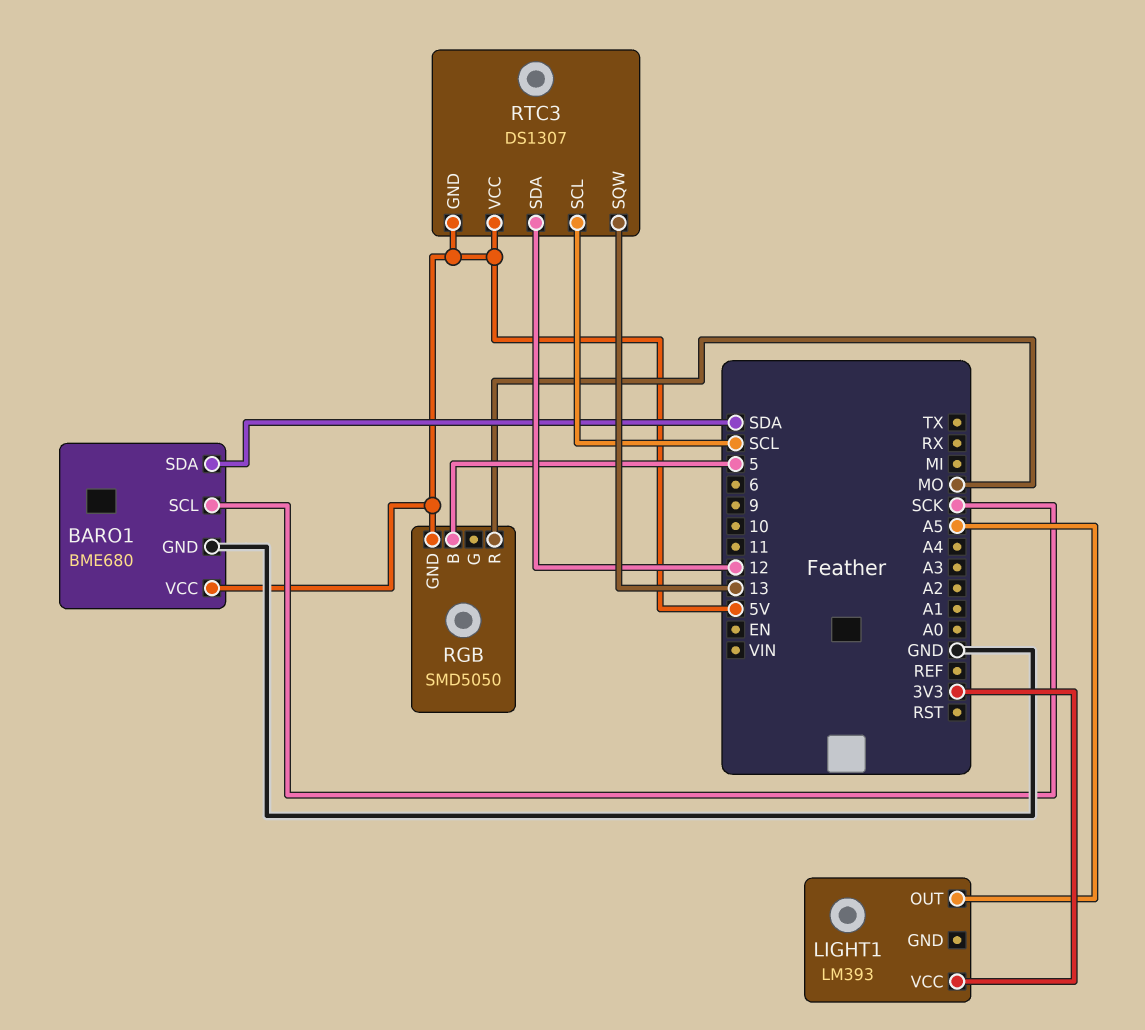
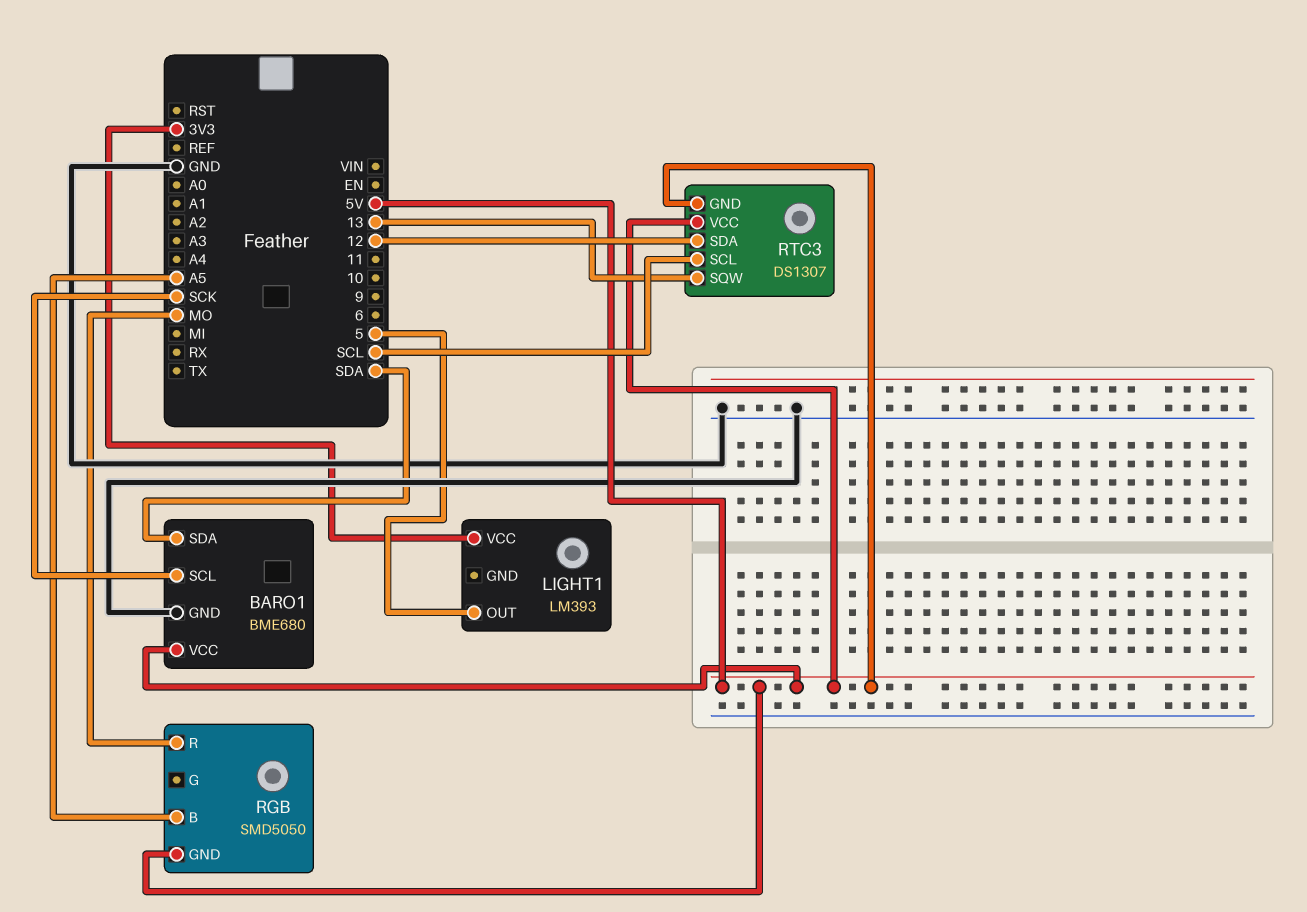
LIGHT1 pin OUT: A5 -> 5
RGB pin B: 5 -> A5

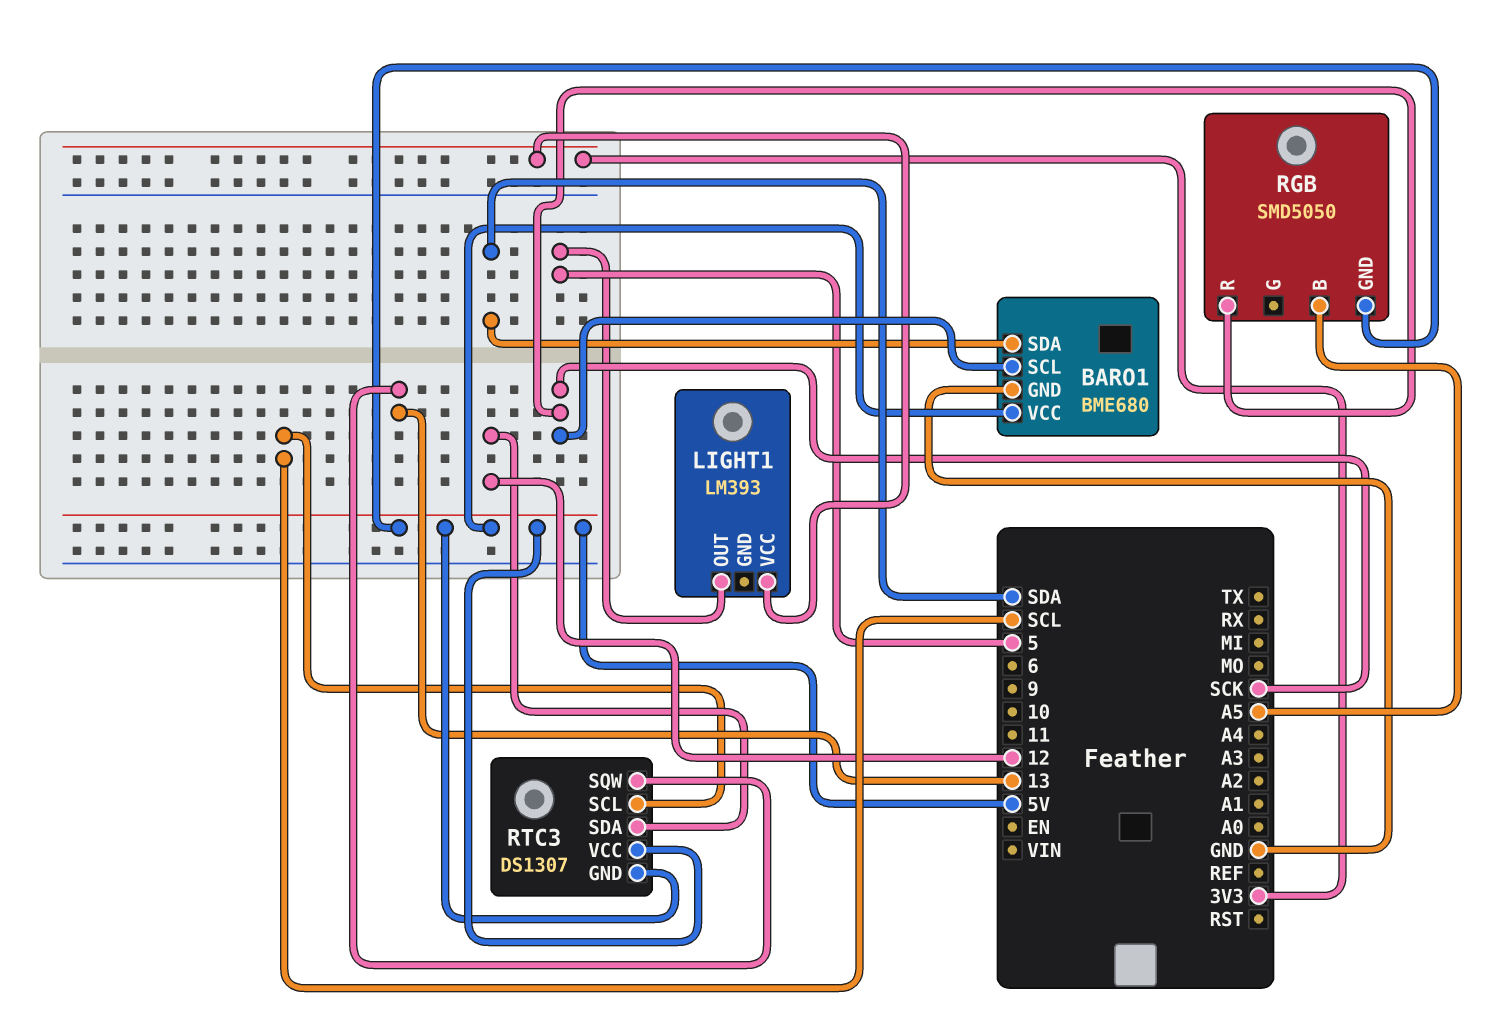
RGB pin R: MO -> SCK

